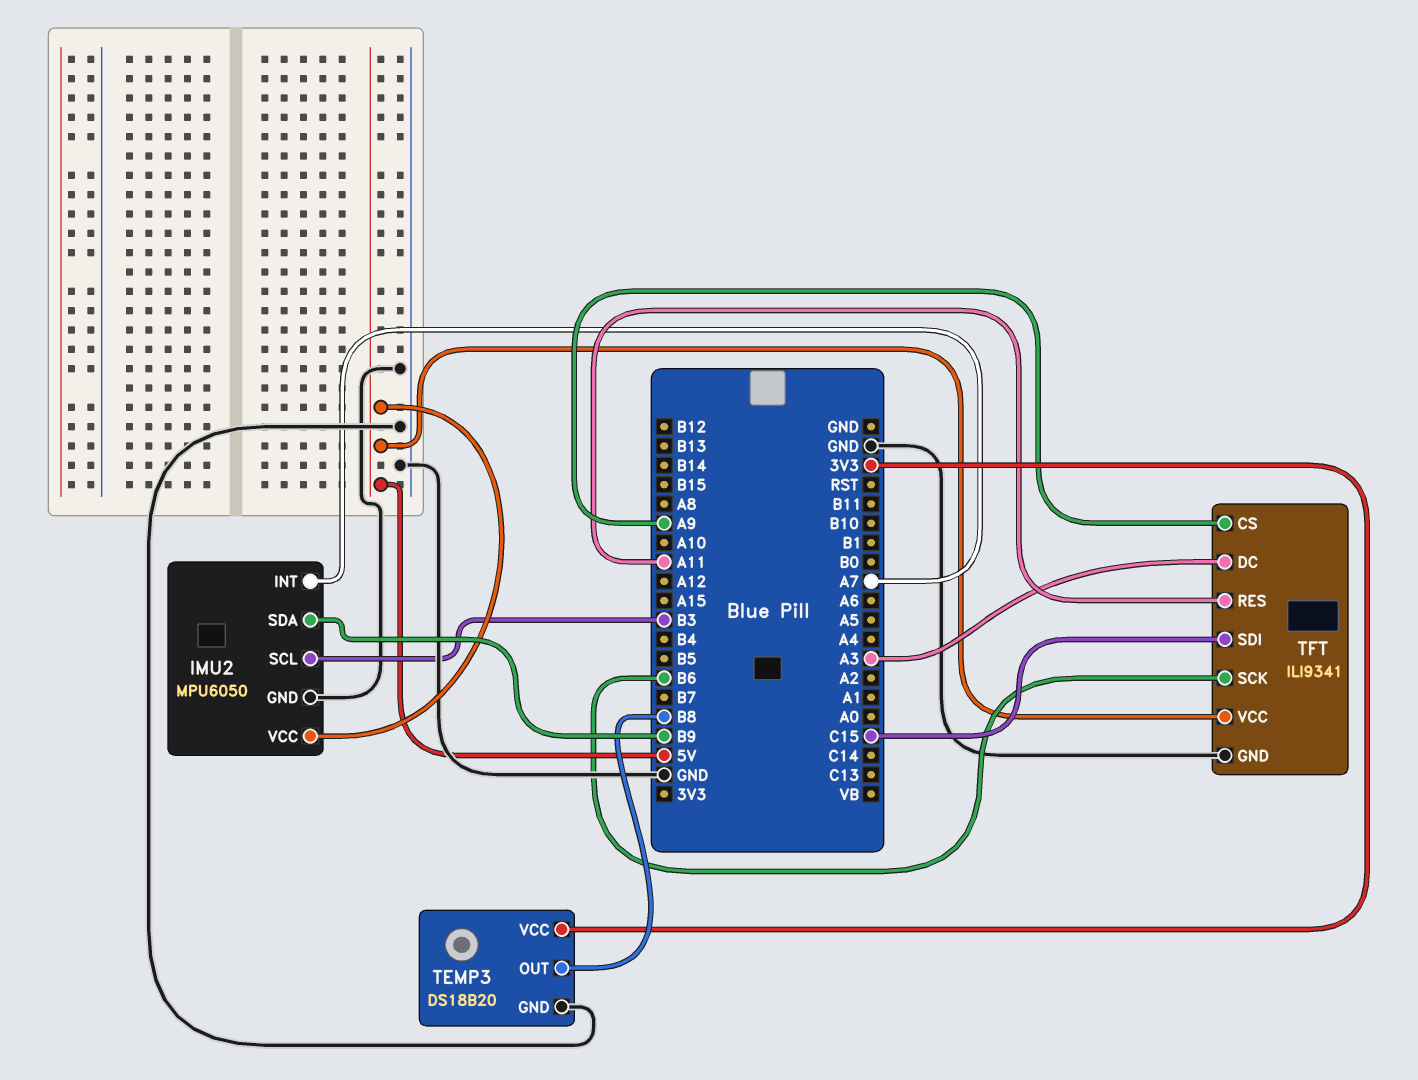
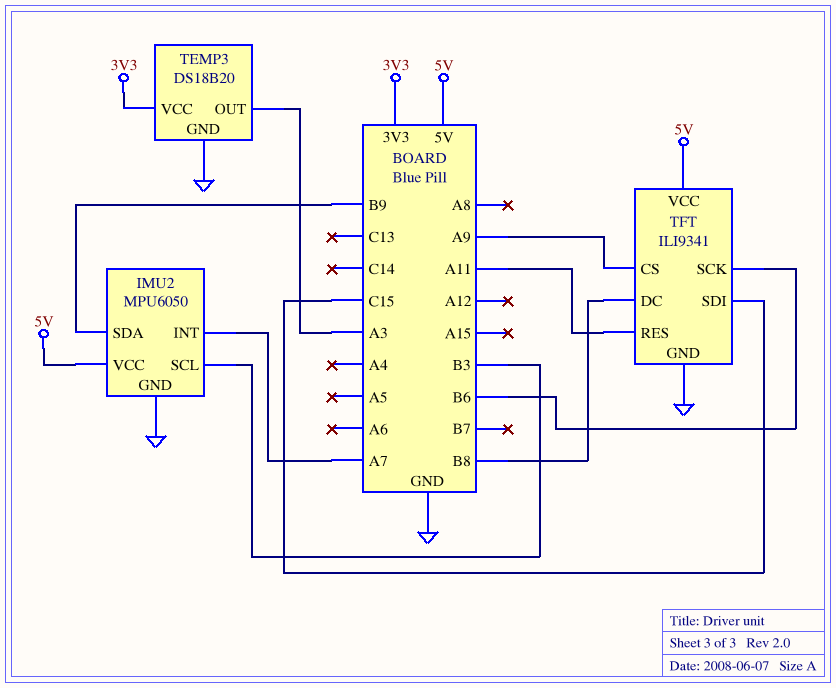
TEMP3 pin OUT: B8 -> A3
TFT pin DC: A3 -> B8

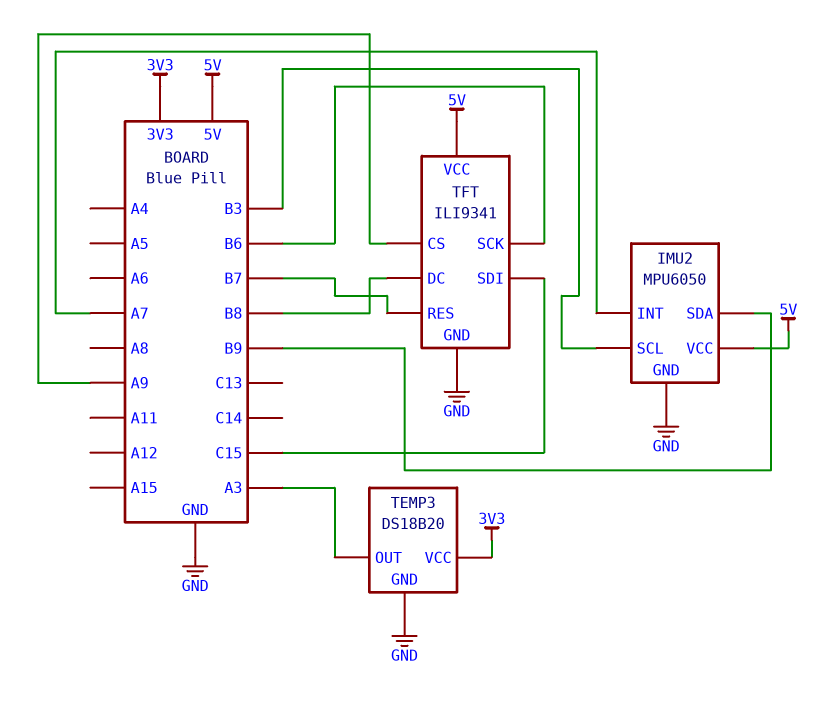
TFT pin RES: A11 -> B7

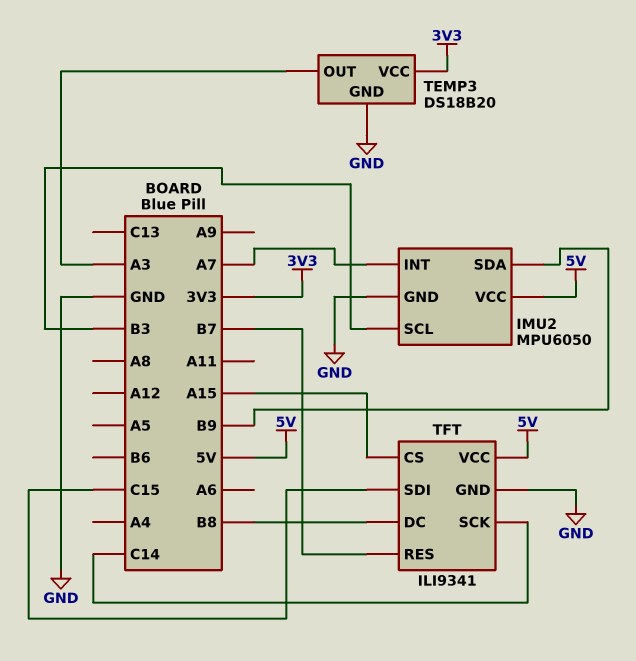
TFT pin CS: A9 -> A15
TFT pin SCK: B6 -> C14

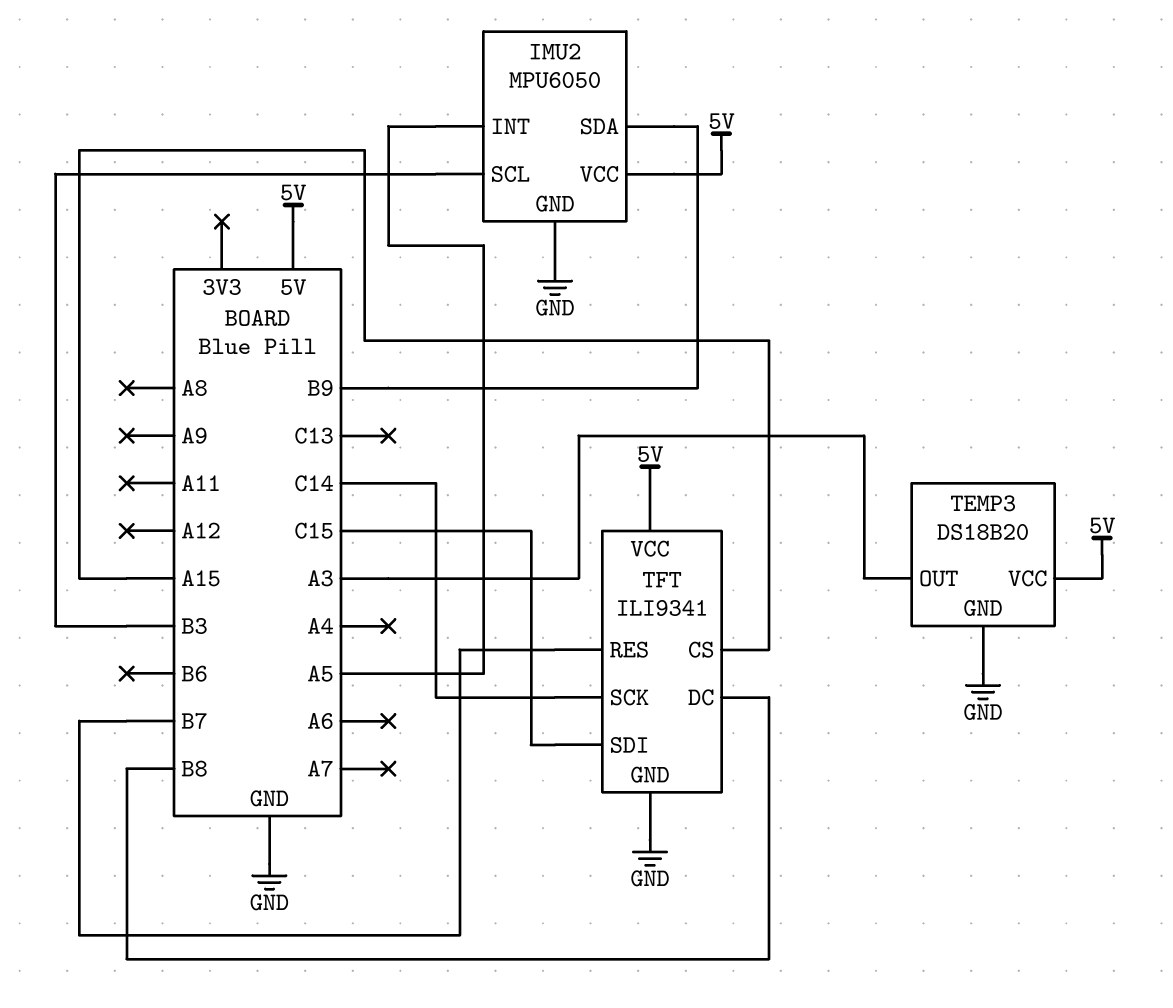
IMU2 pin INT: A7 -> A5
TEMP3 pin VCC: 3V3 -> 5V

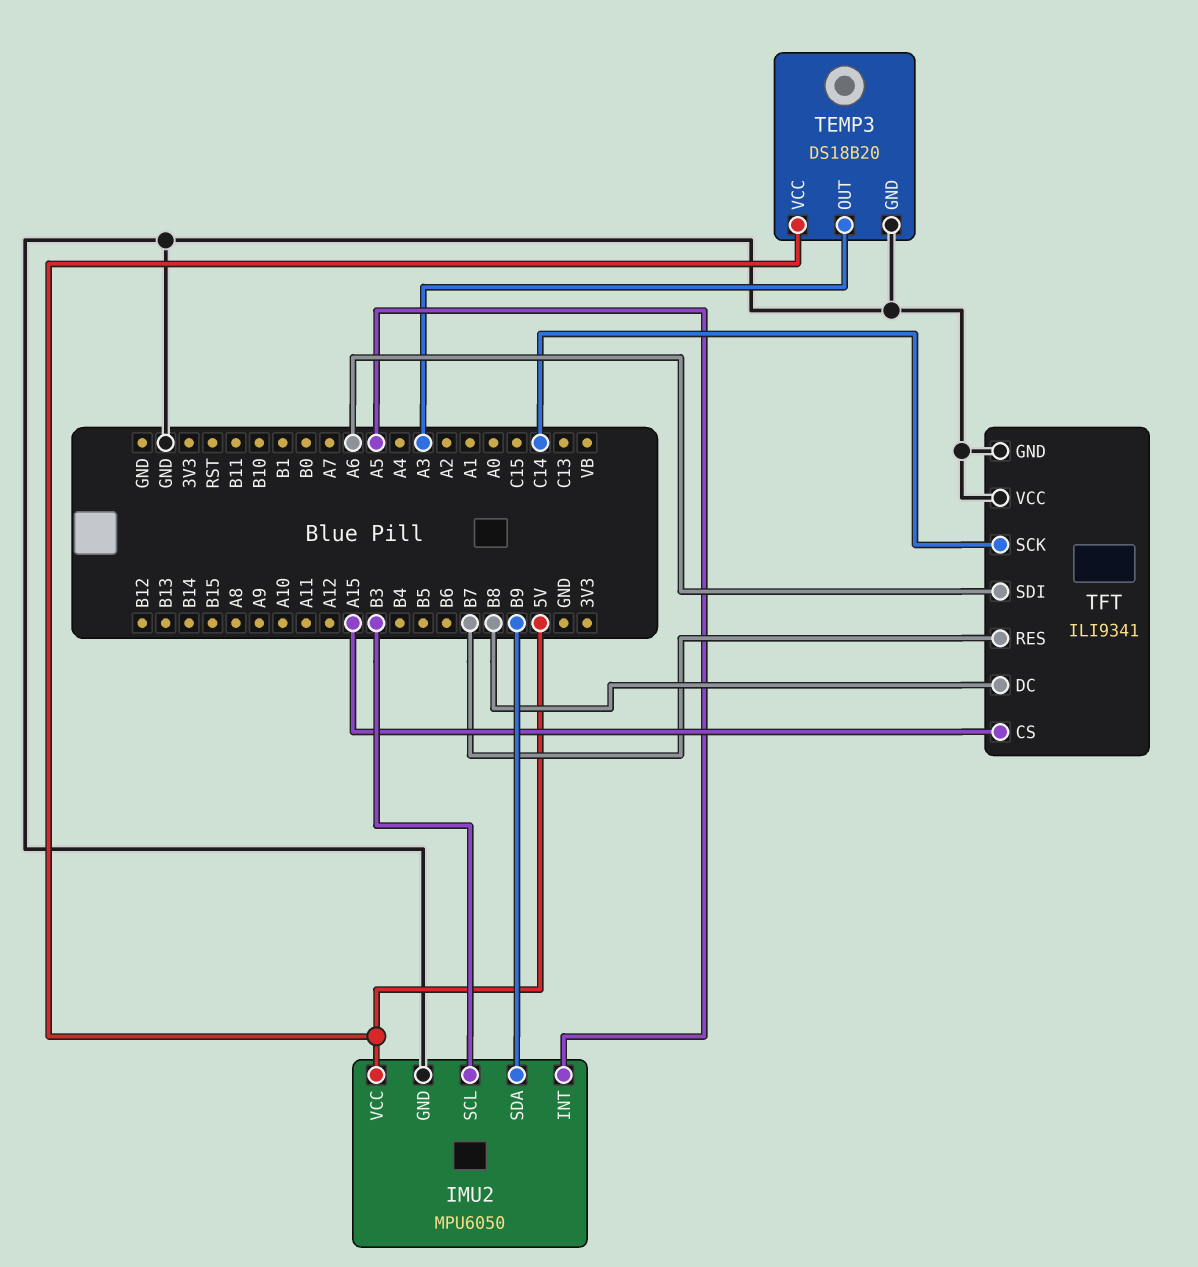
TFT pin SDI: C15 -> A6
TFT pin VCC: 5V -> GND

